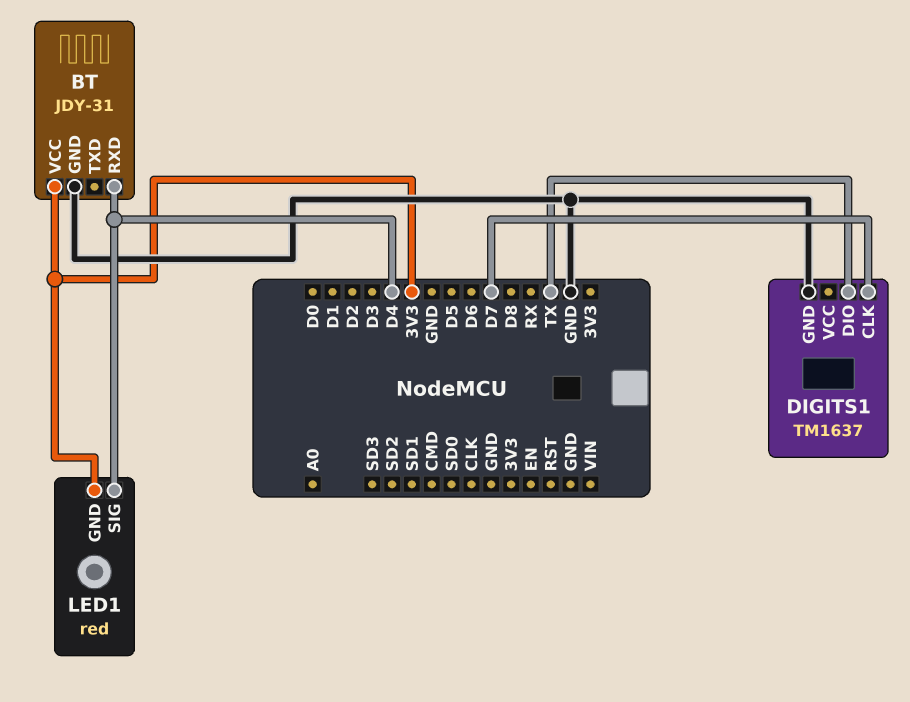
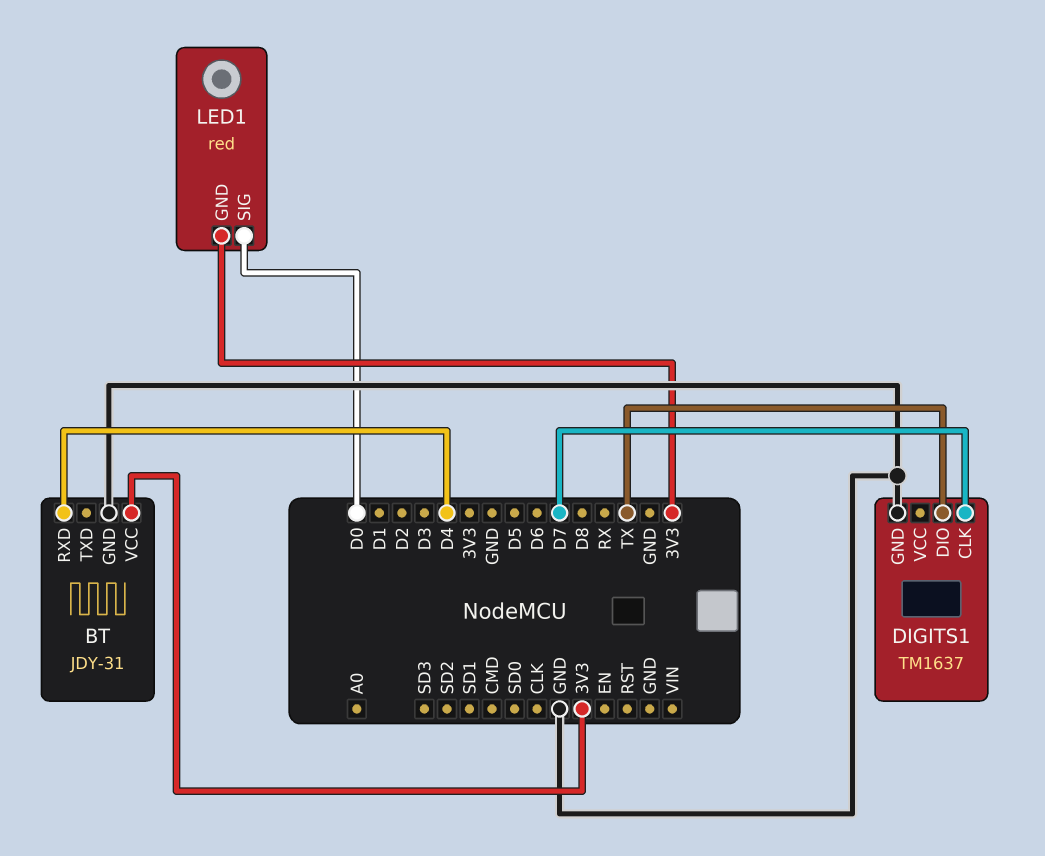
LED1 pin SIG: D4 -> D0

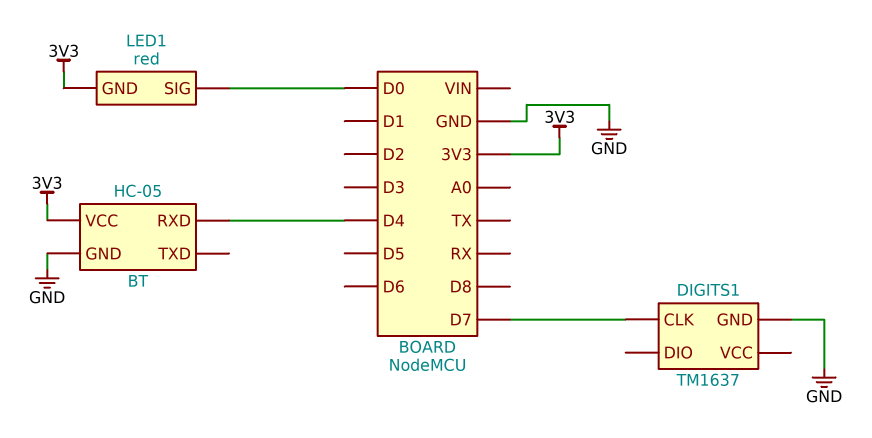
BT: JDY-31 -> HC-05
DIGITS1 pin DIO: TX -> none

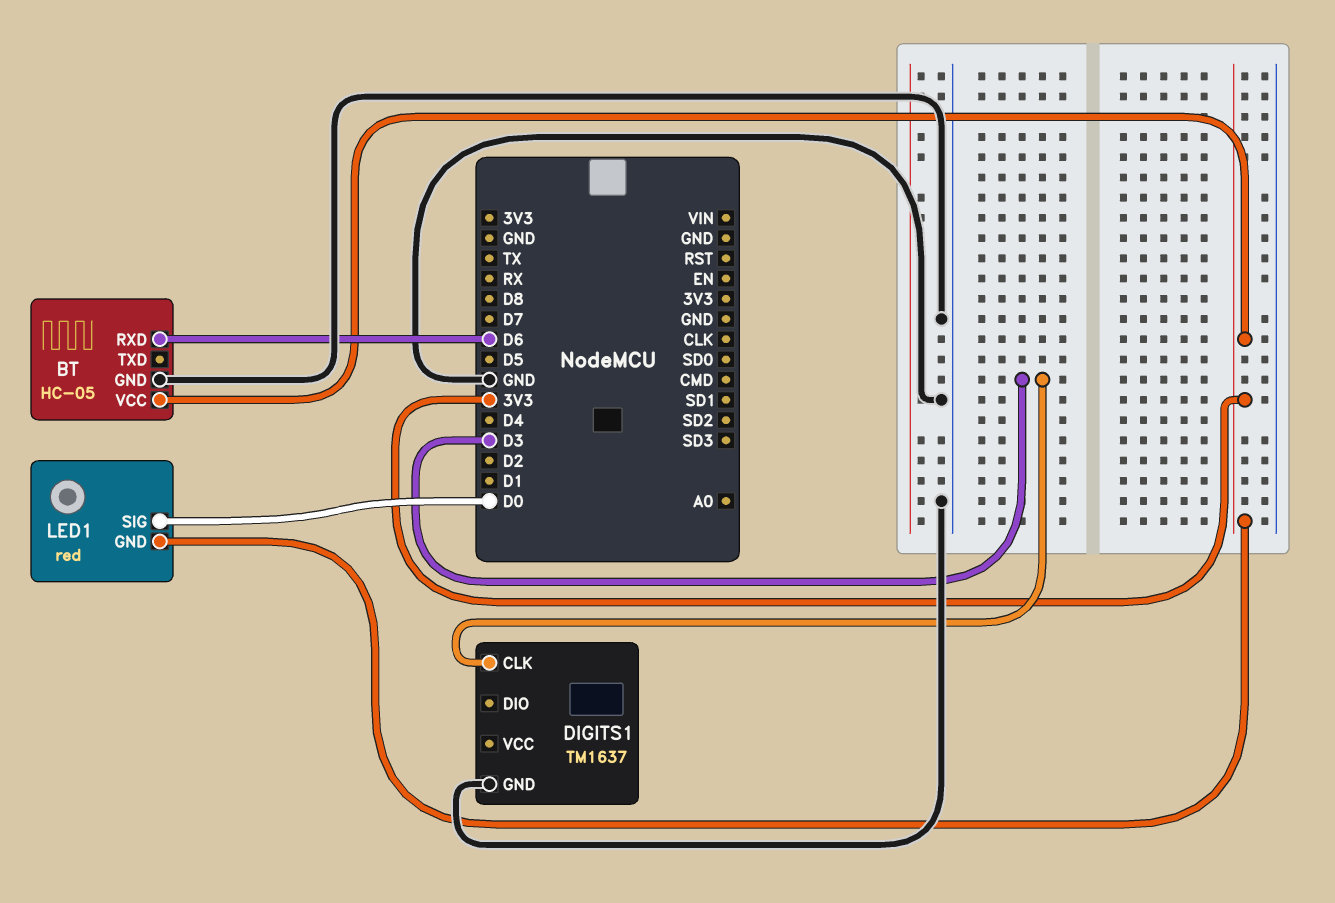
BT pin RXD: D4 -> D6
DIGITS1 pin CLK: D7 -> D3

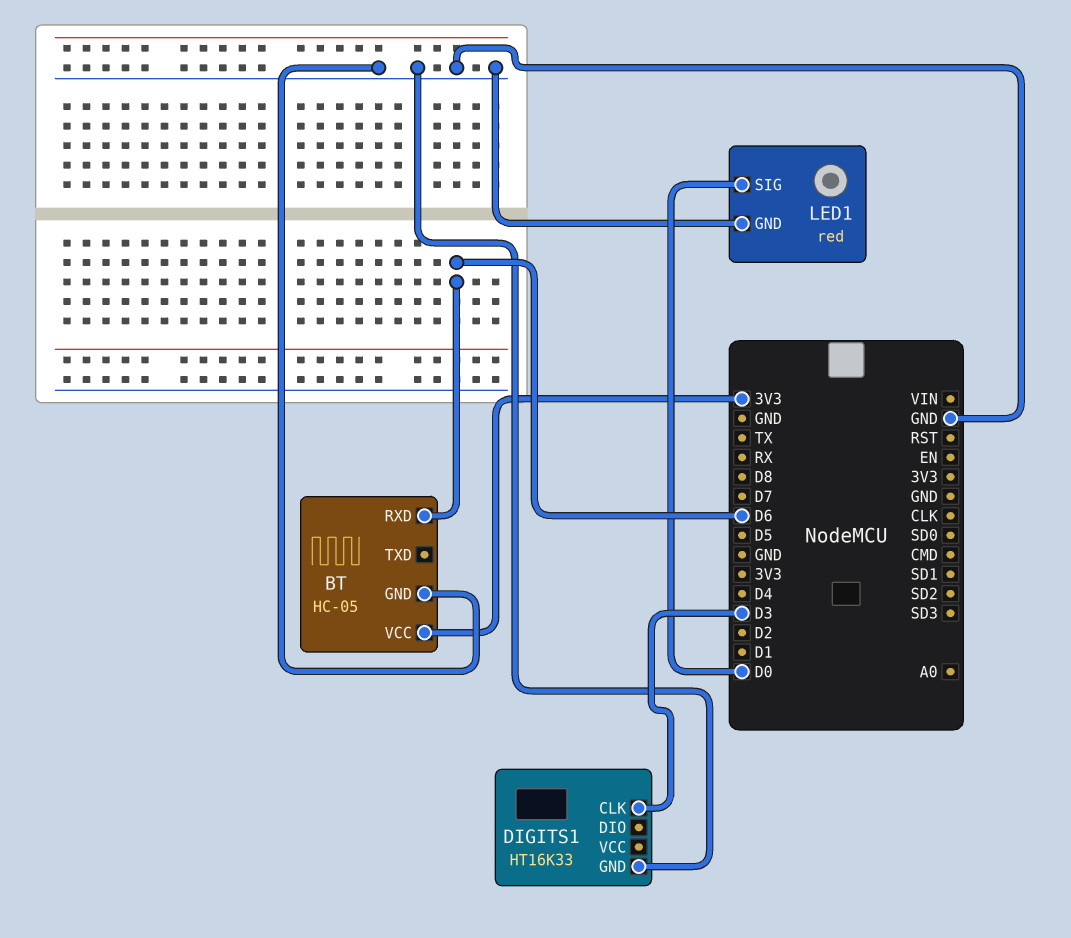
DIGITS1: TM1637 -> HT16K33
LED1 pin GND: 3V3 -> GND

